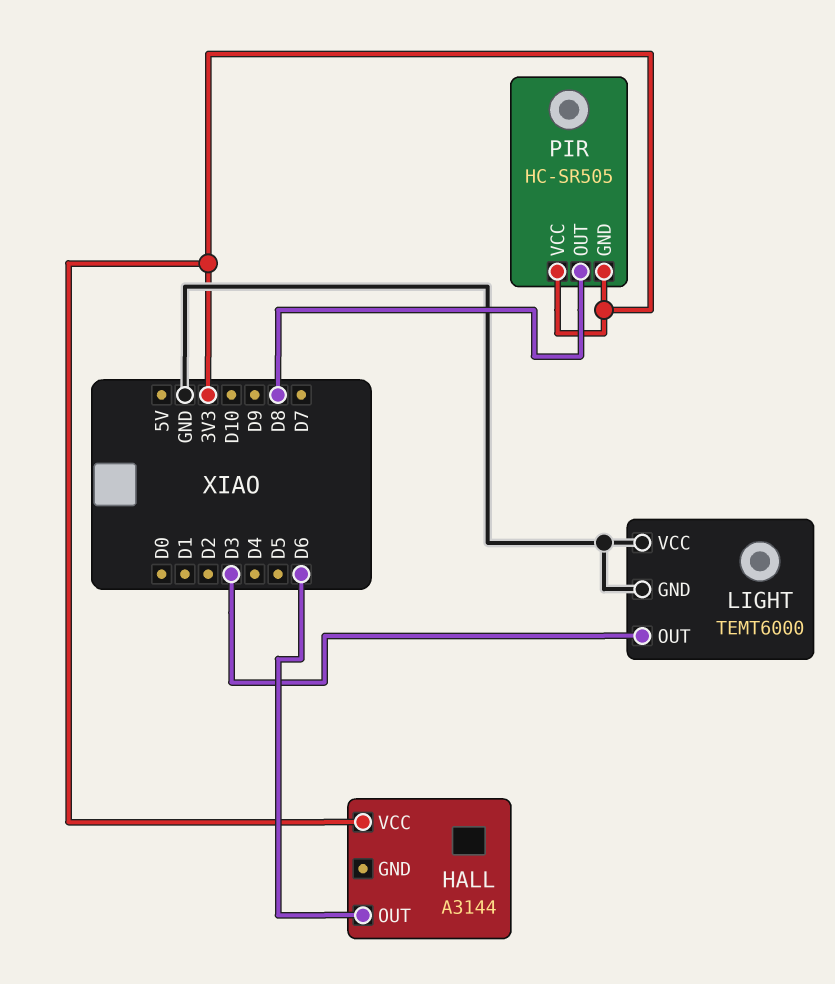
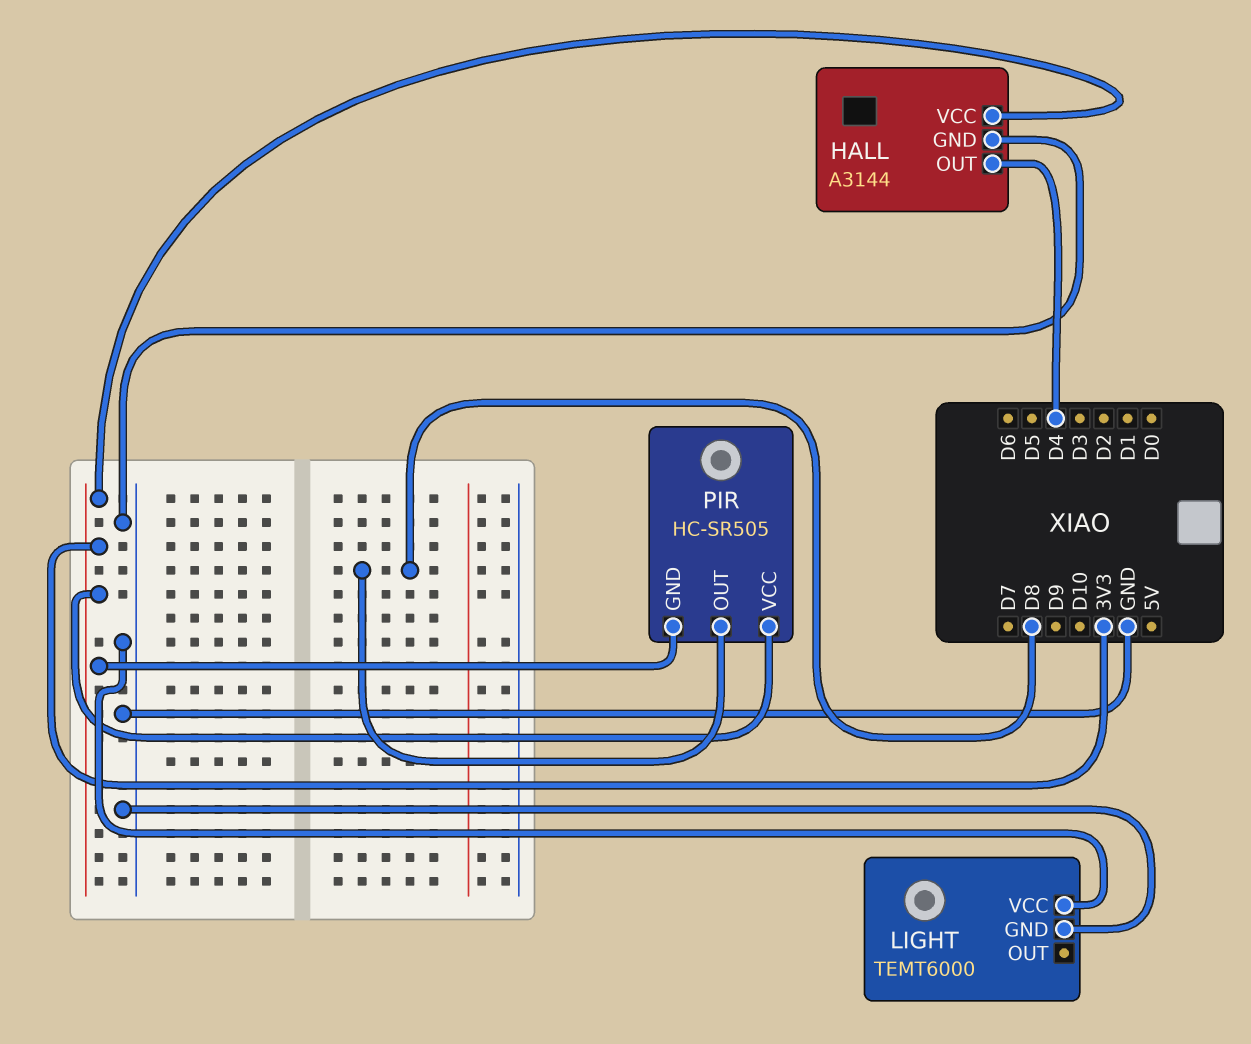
HALL pin GND: none -> GND
HALL pin OUT: D6 -> D4
LIGHT pin OUT: D3 -> none

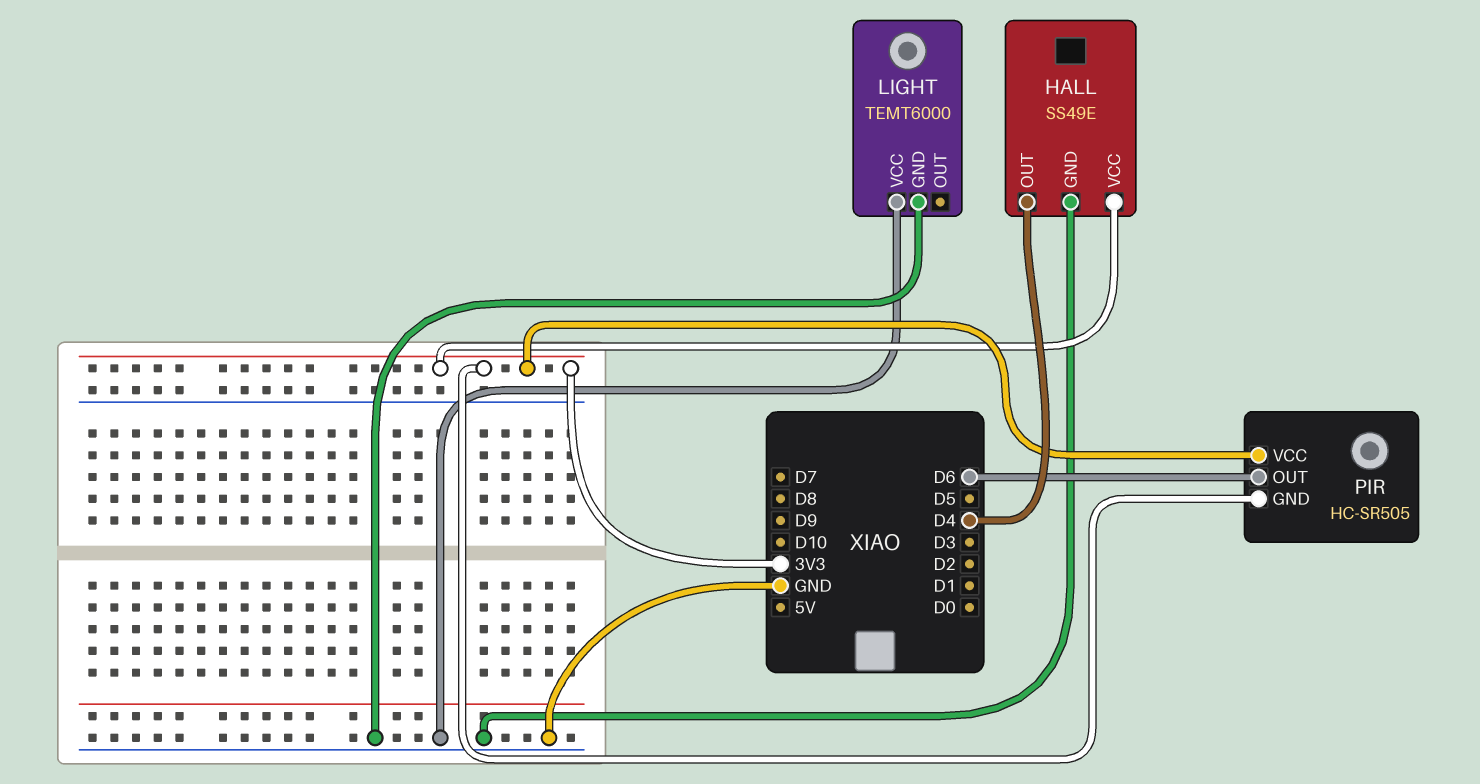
HALL: A3144 -> SS49E
PIR pin OUT: D8 -> D6

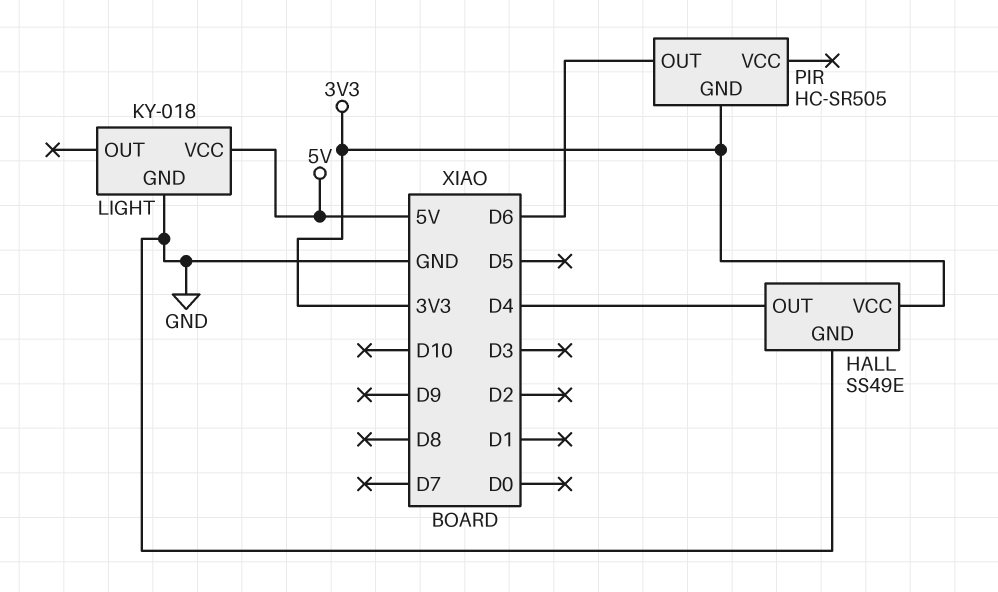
LIGHT: TEMT6000 -> KY-018
LIGHT pin VCC: GND -> 5V
PIR pin VCC: 3V3 -> none

